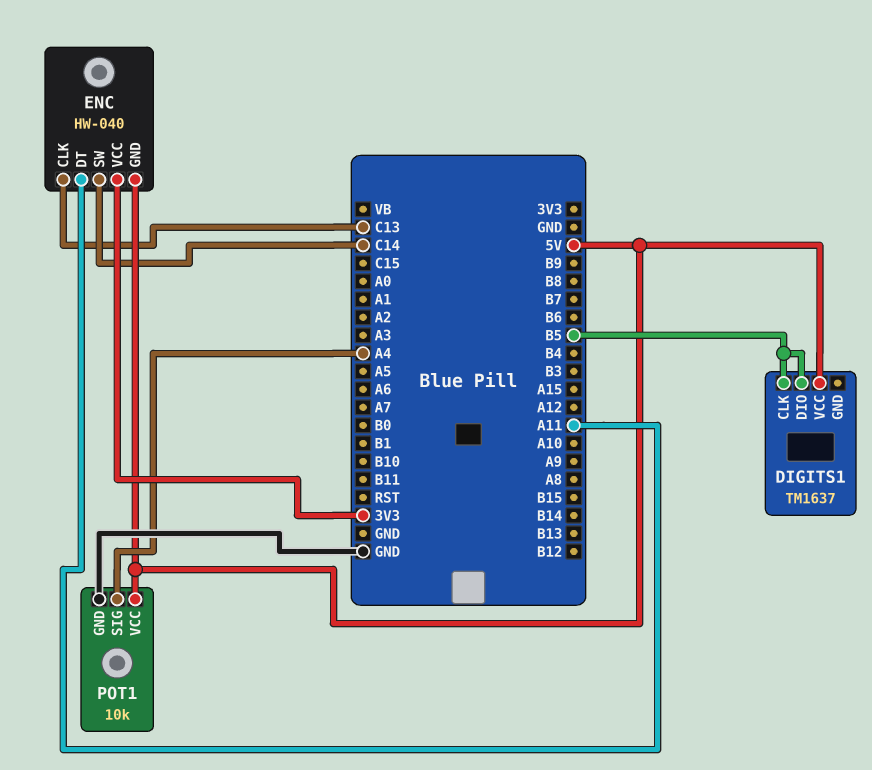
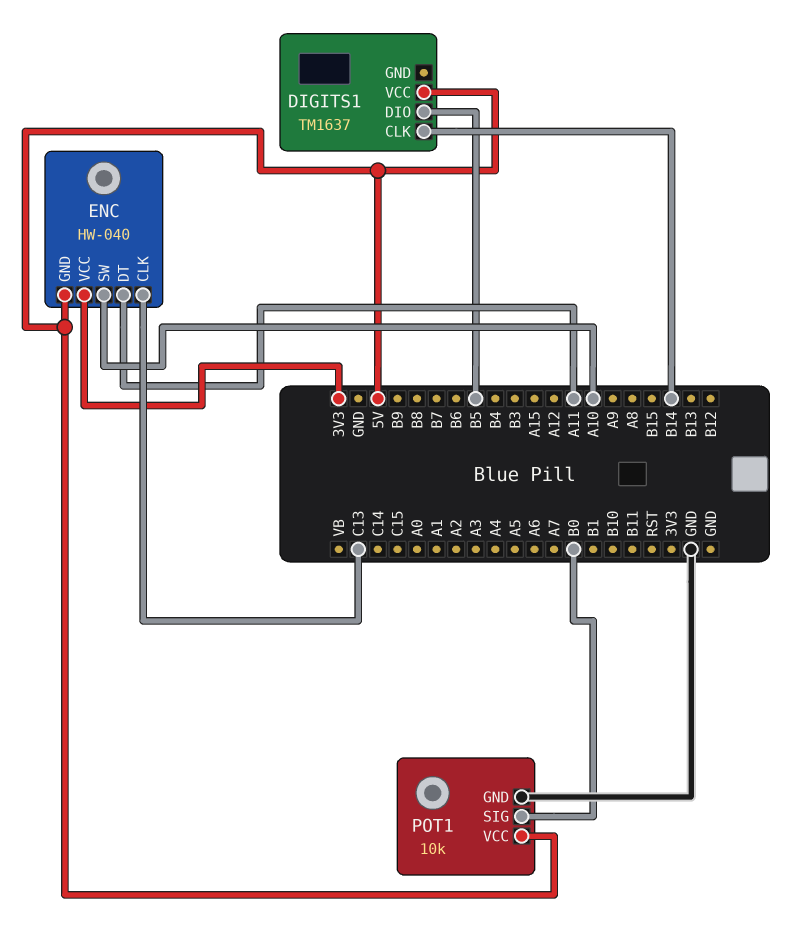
DIGITS1 pin CLK: B5 -> B14
ENC pin SW: C14 -> A10
POT1 pin SIG: A4 -> B0

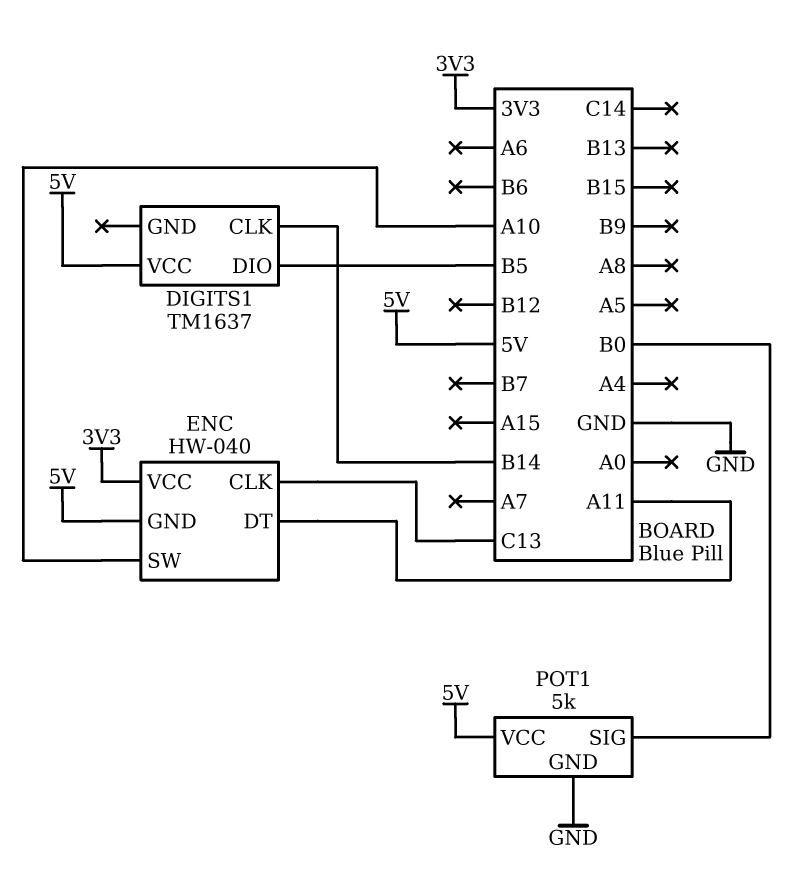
POT1: 10k -> 5k

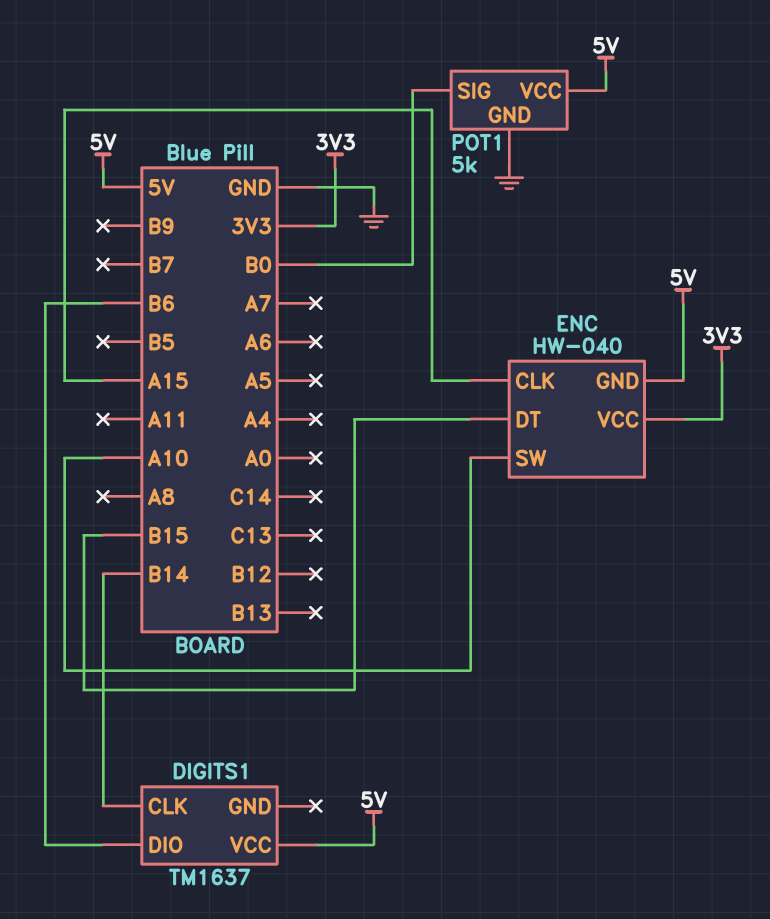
DIGITS1 pin DIO: B5 -> B6
ENC pin CLK: C13 -> A15
ENC pin DT: A11 -> B15

